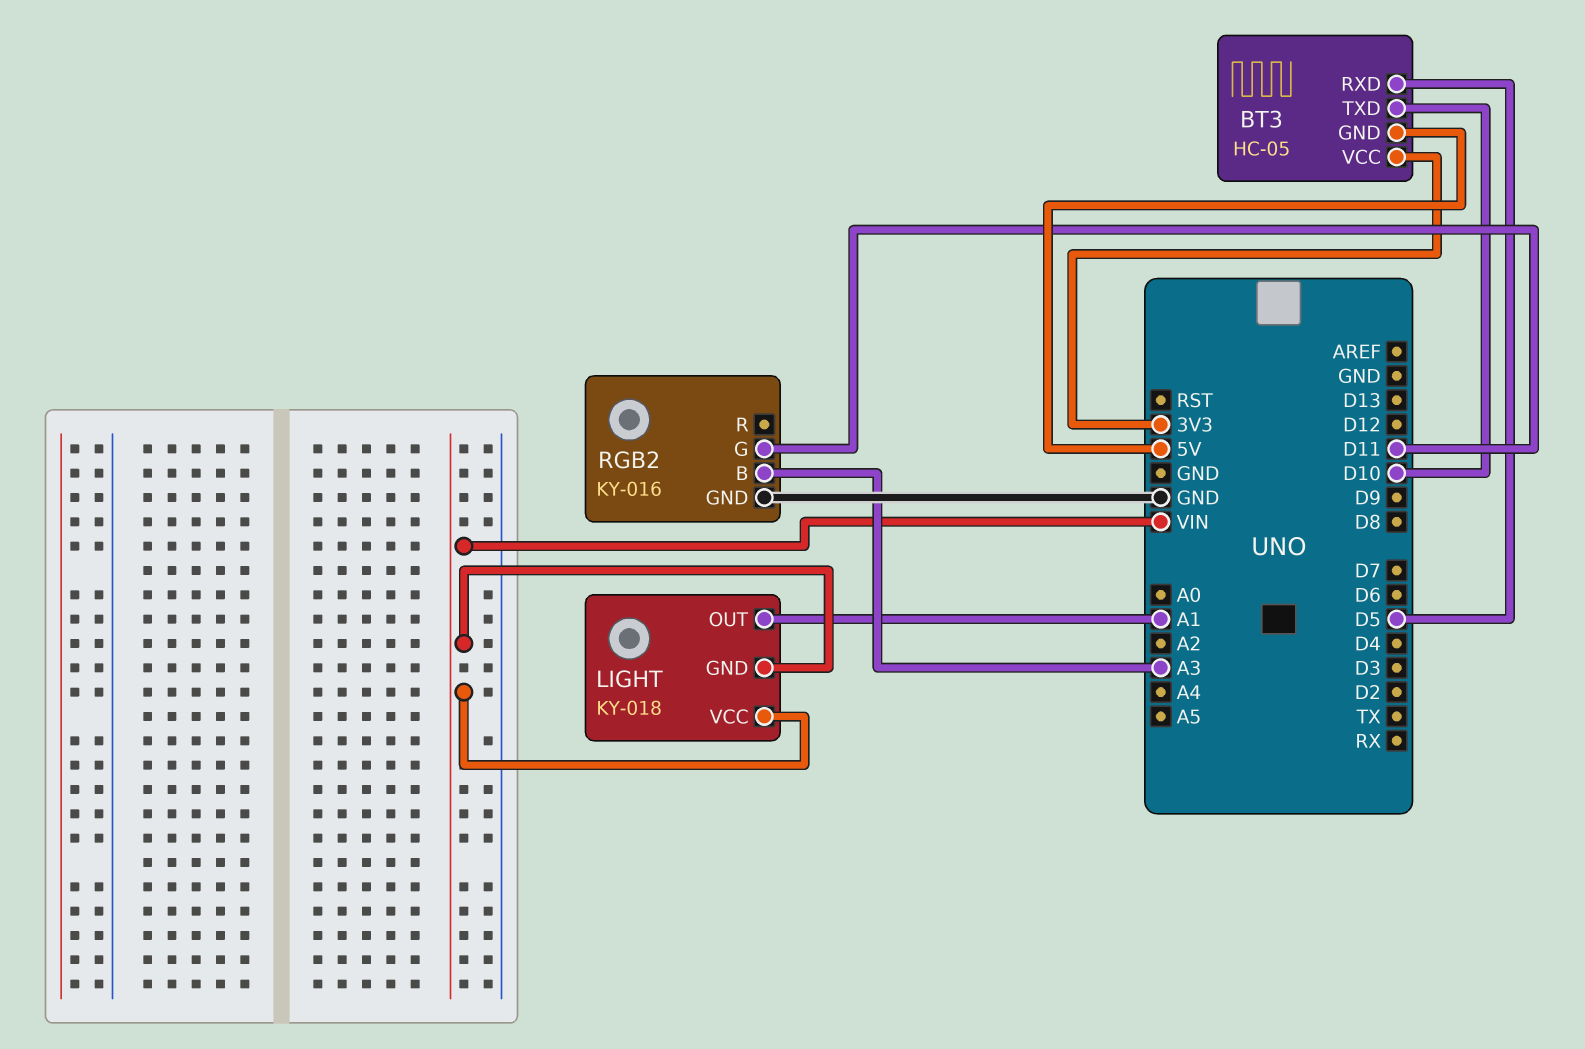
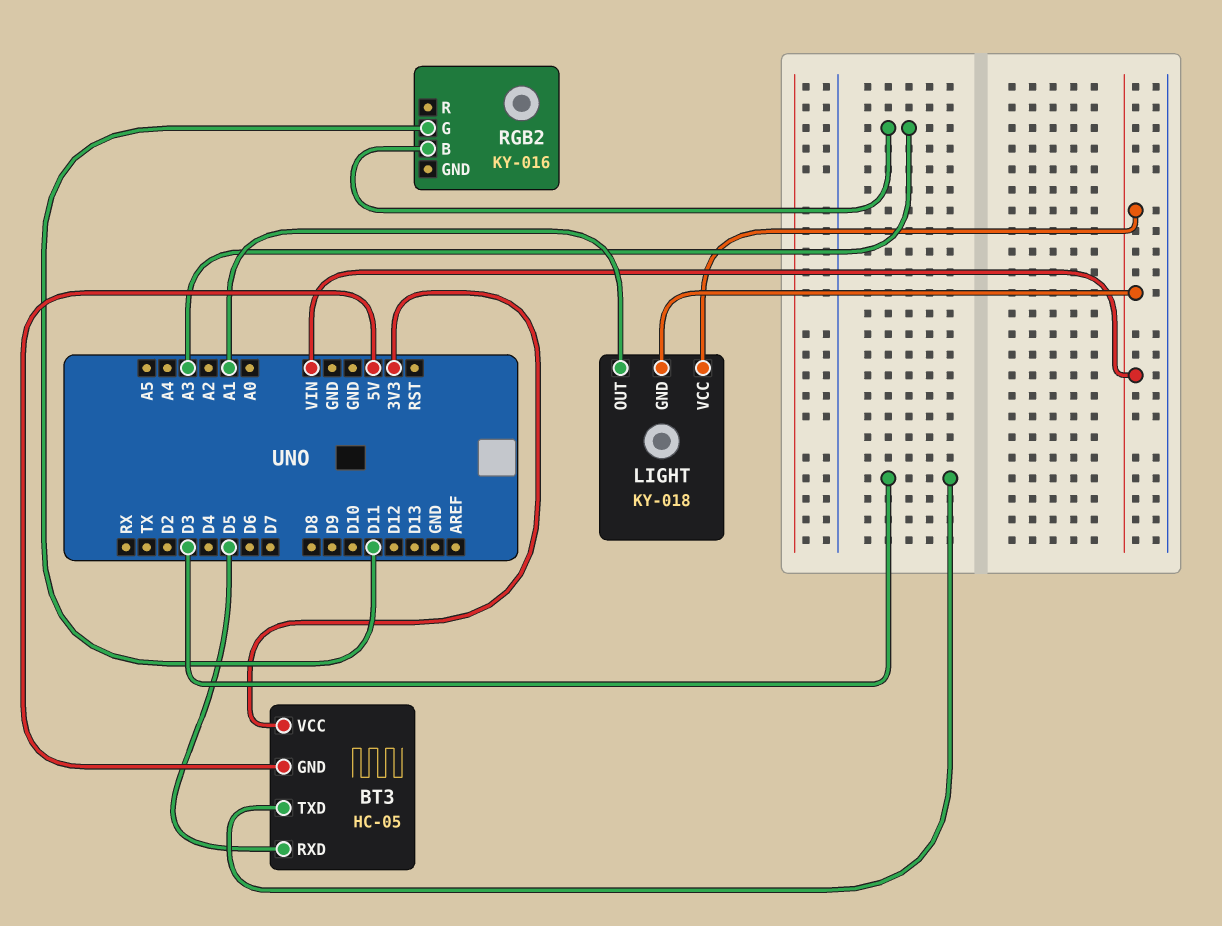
BT3 pin TXD: D10 -> D3
RGB2 pin GND: GND -> none

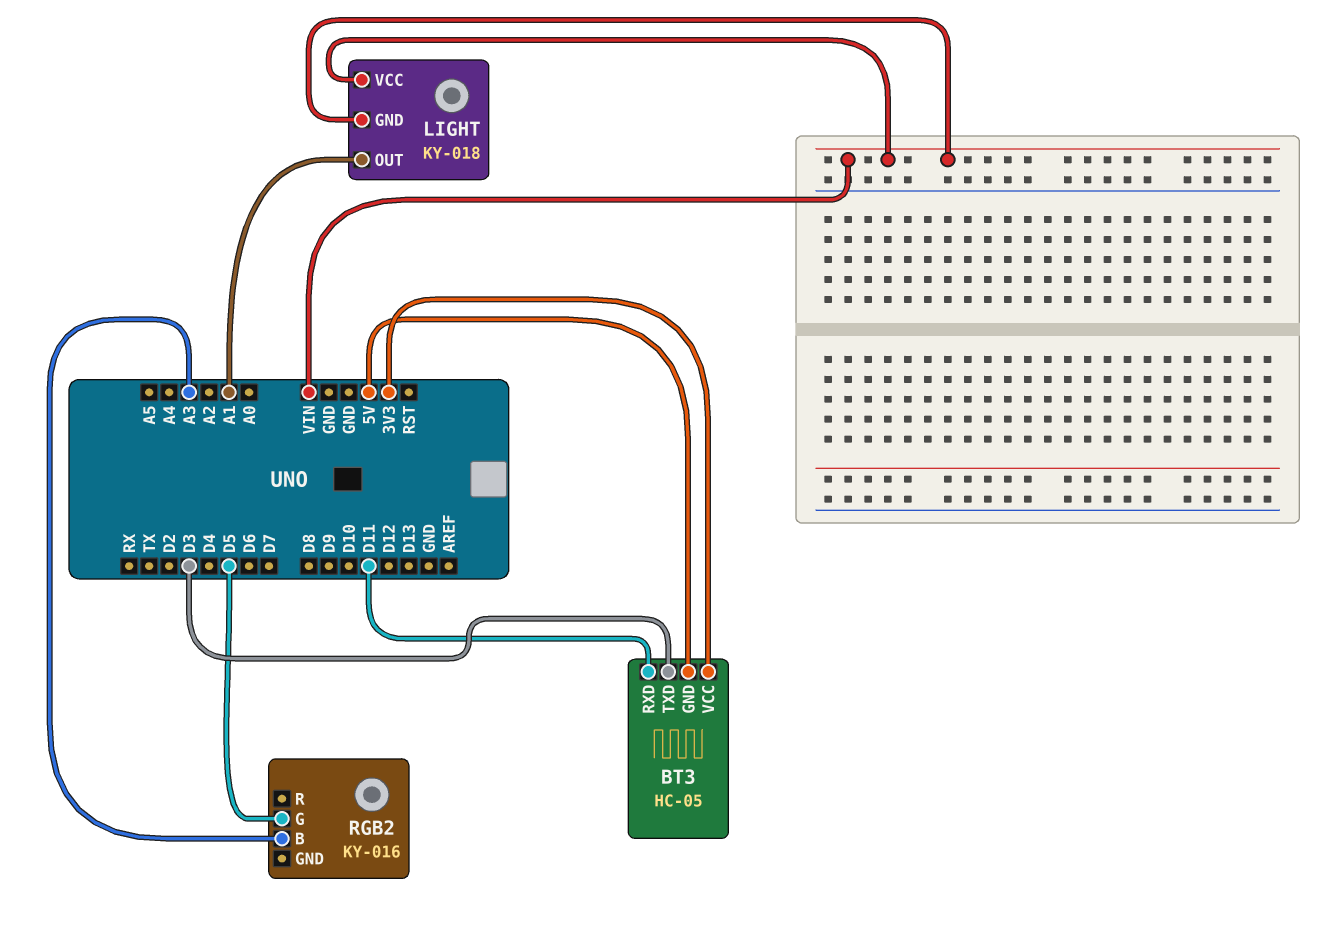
BT3 pin RXD: D5 -> D11
RGB2 pin G: D11 -> D5

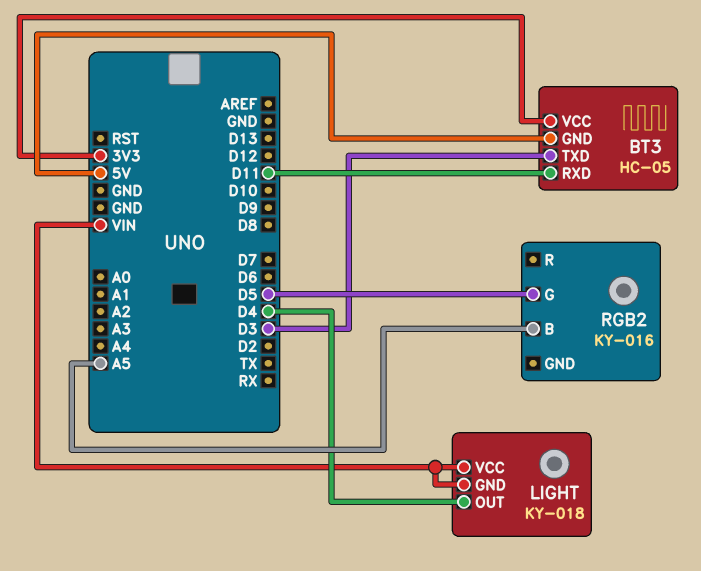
LIGHT pin OUT: A1 -> D4
RGB2 pin B: A3 -> A5

